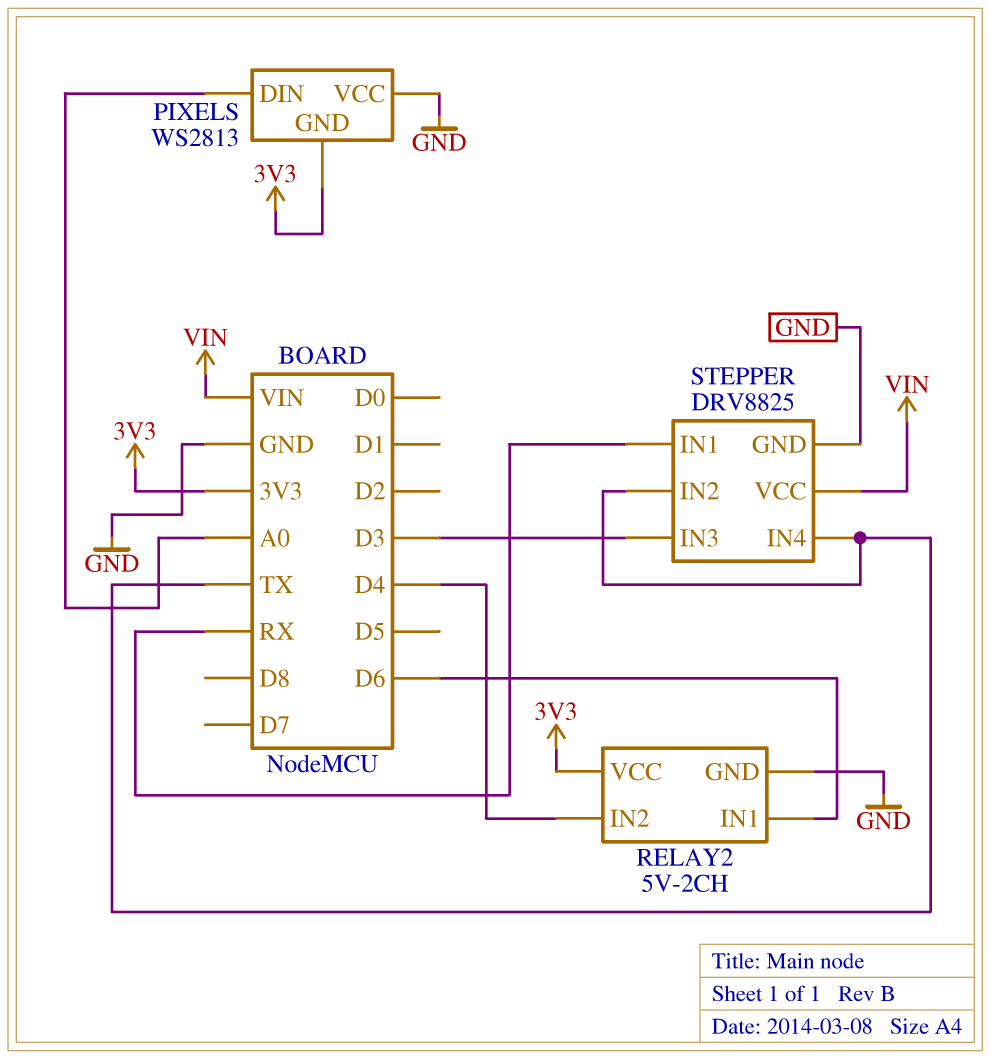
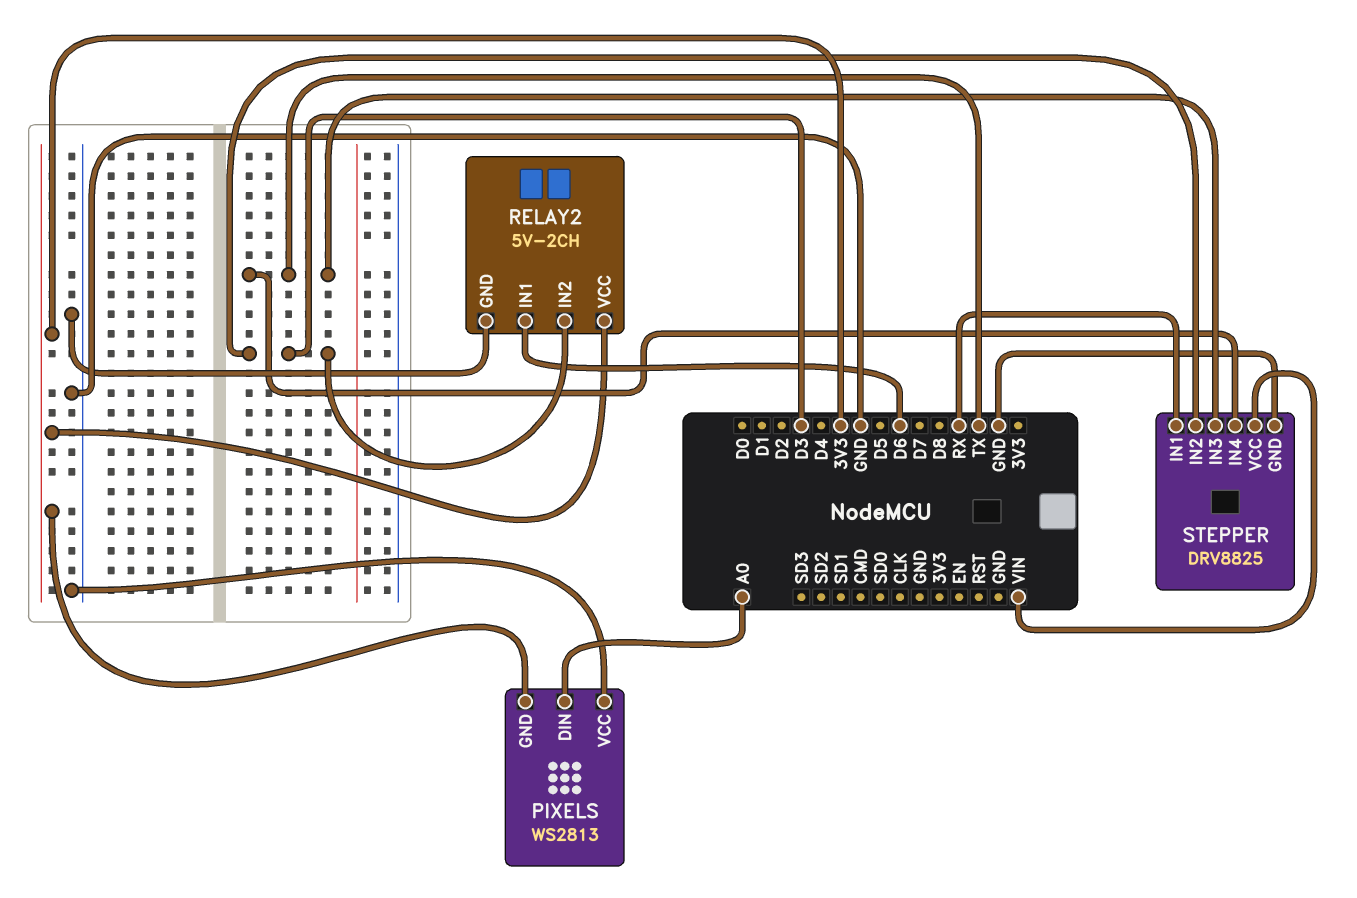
RELAY2 pin IN2: D4 -> D3
STEPPER pin IN2: TX -> D3
STEPPER pin IN3: D3 -> TX

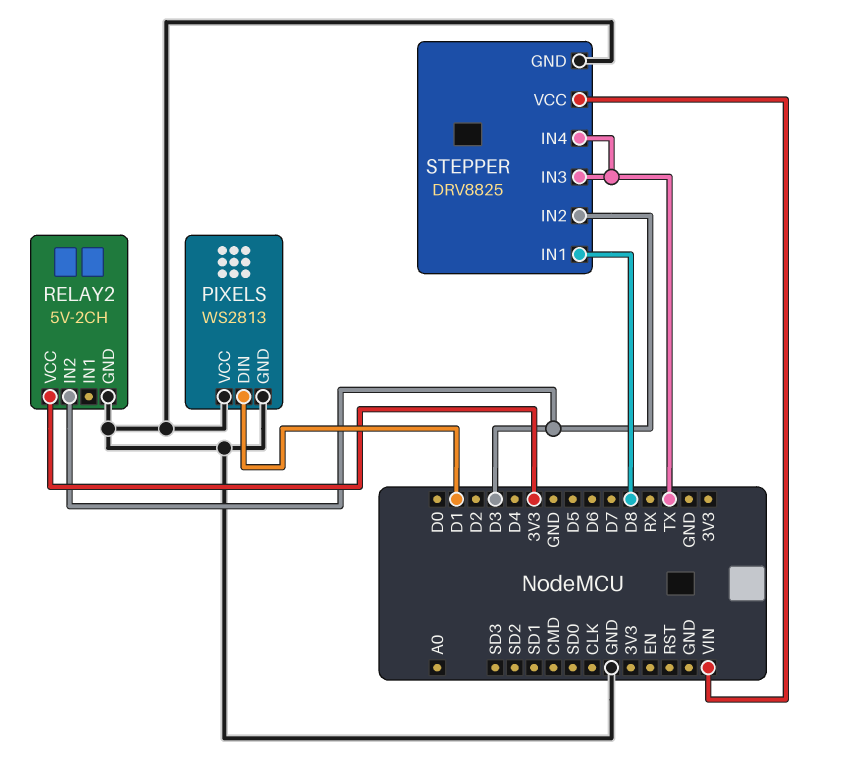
PIXELS pin DIN: A0 -> D1
PIXELS pin GND: 3V3 -> GND
RELAY2 pin IN1: D6 -> none
STEPPER pin IN1: RX -> D8

